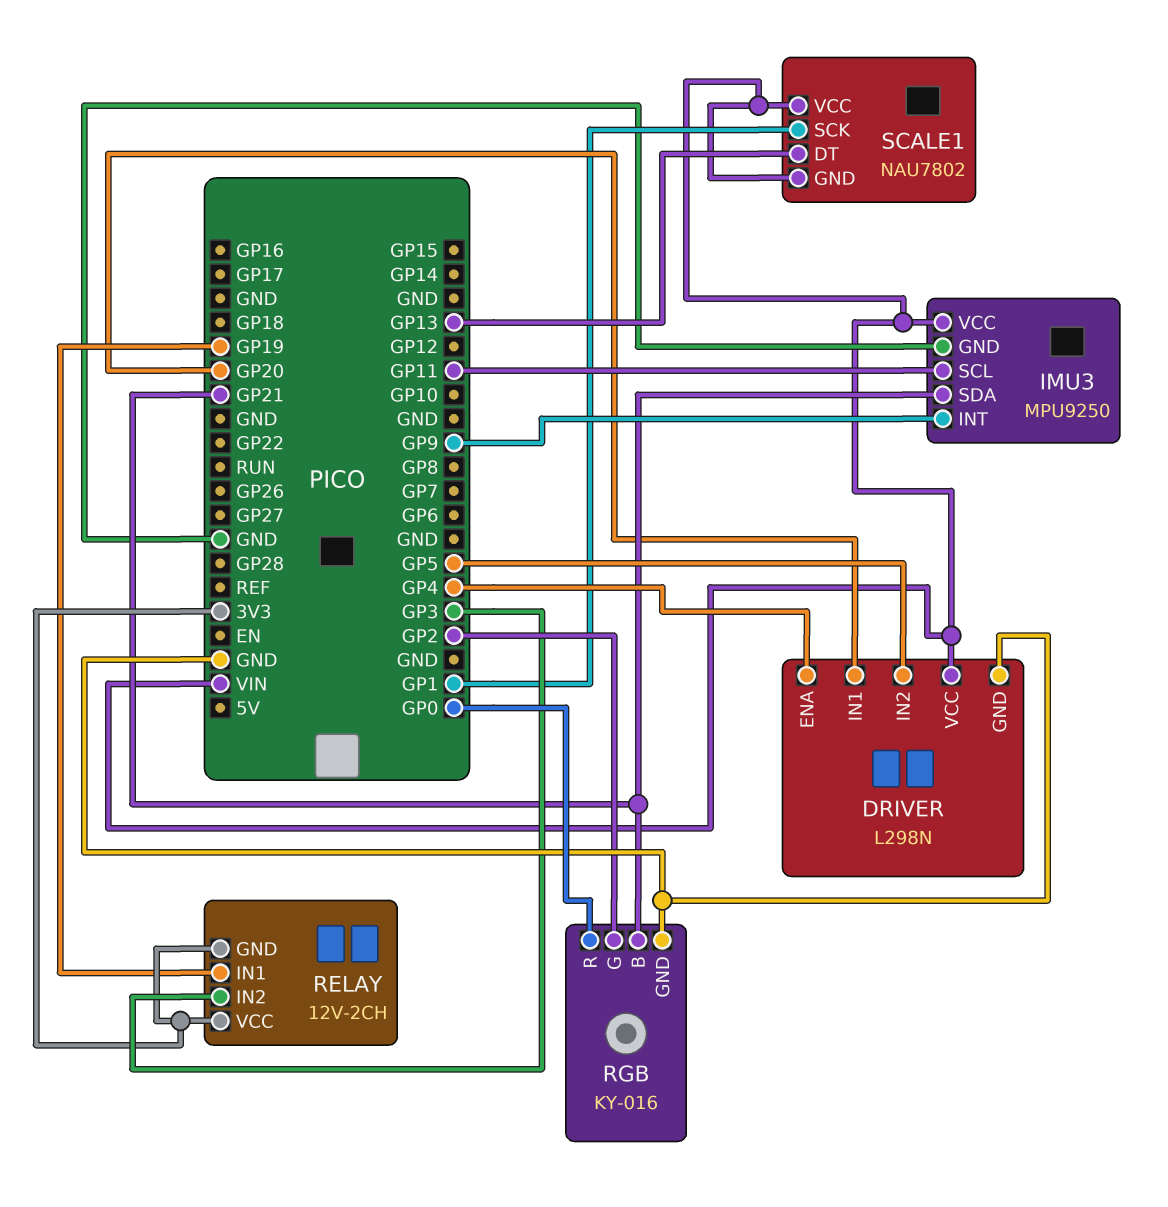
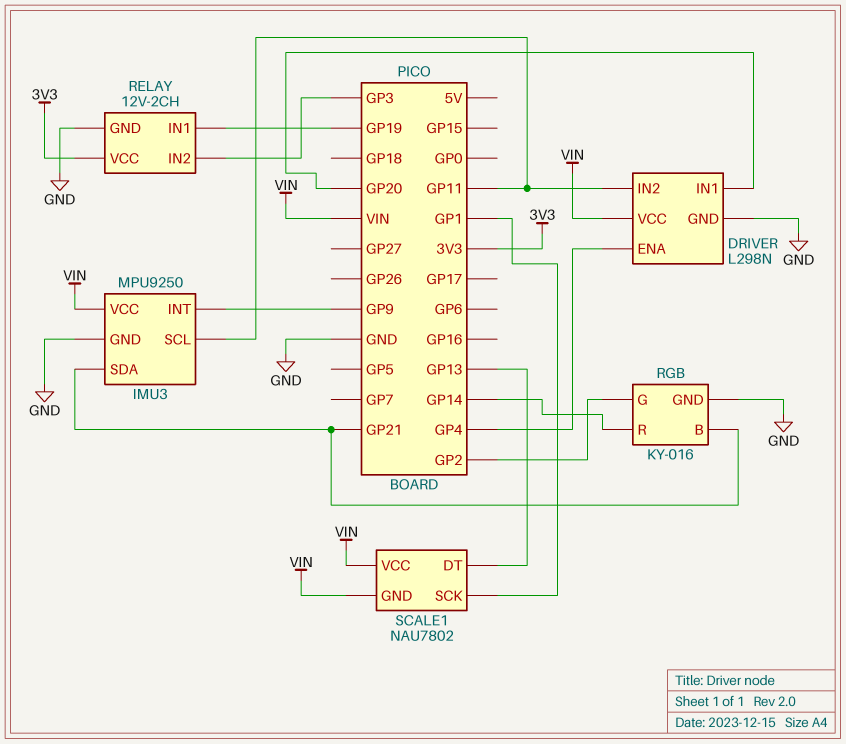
DRIVER pin IN2: GP5 -> GP11
RELAY pin GND: 3V3 -> GND
RGB pin R: GP0 -> GP14

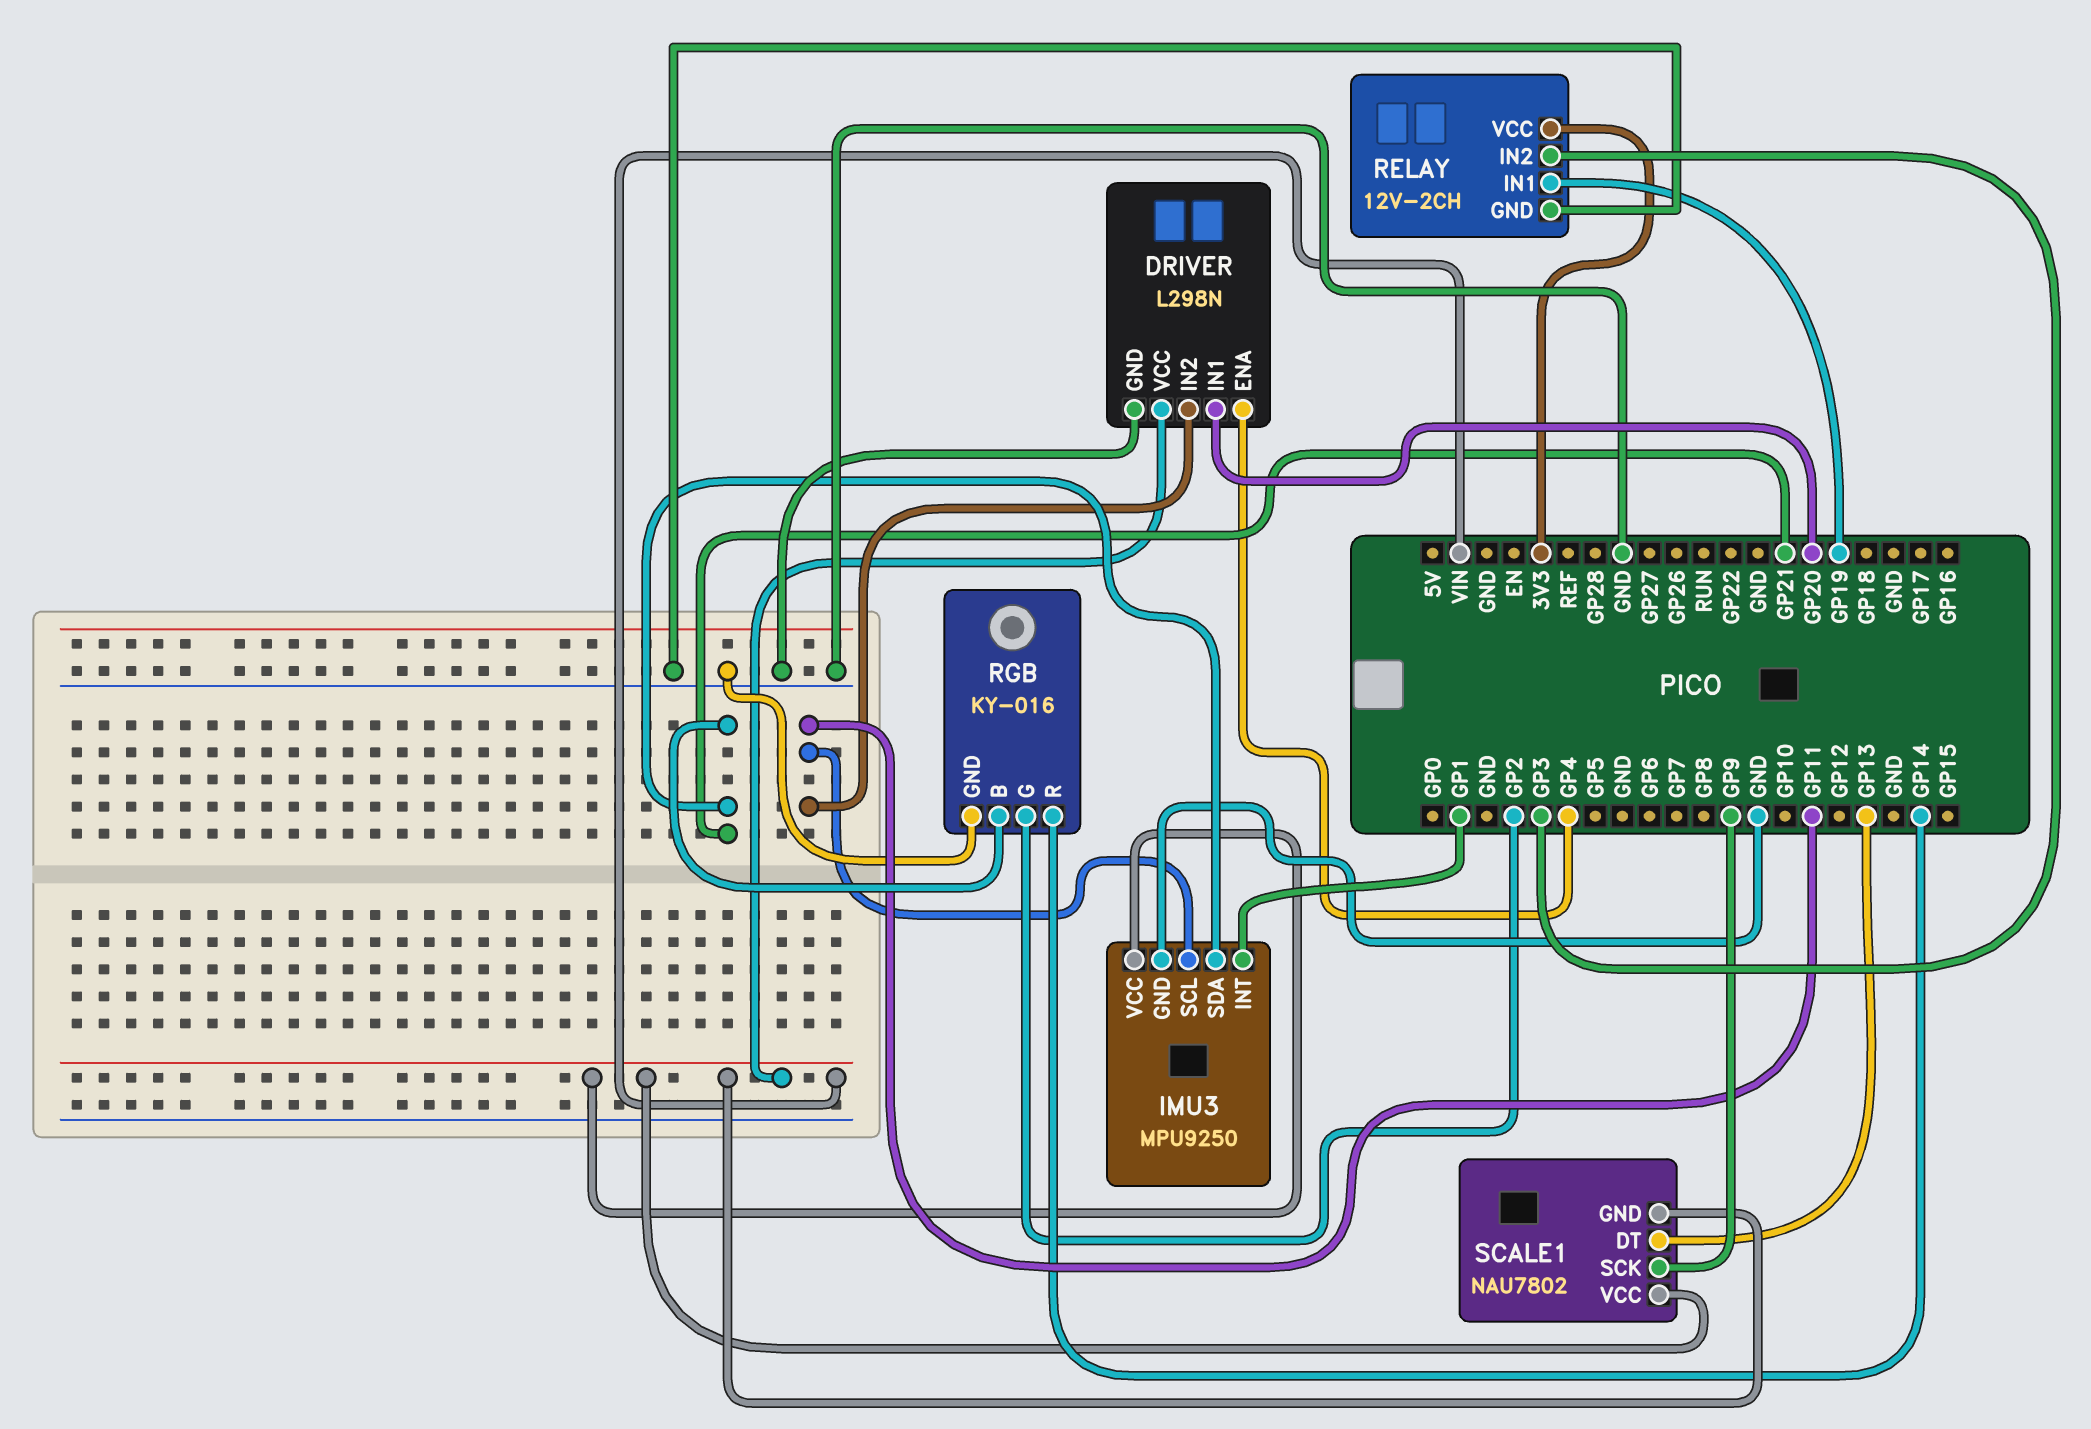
IMU3 pin INT: GP9 -> GP1
SCALE1 pin SCK: GP1 -> GP9

